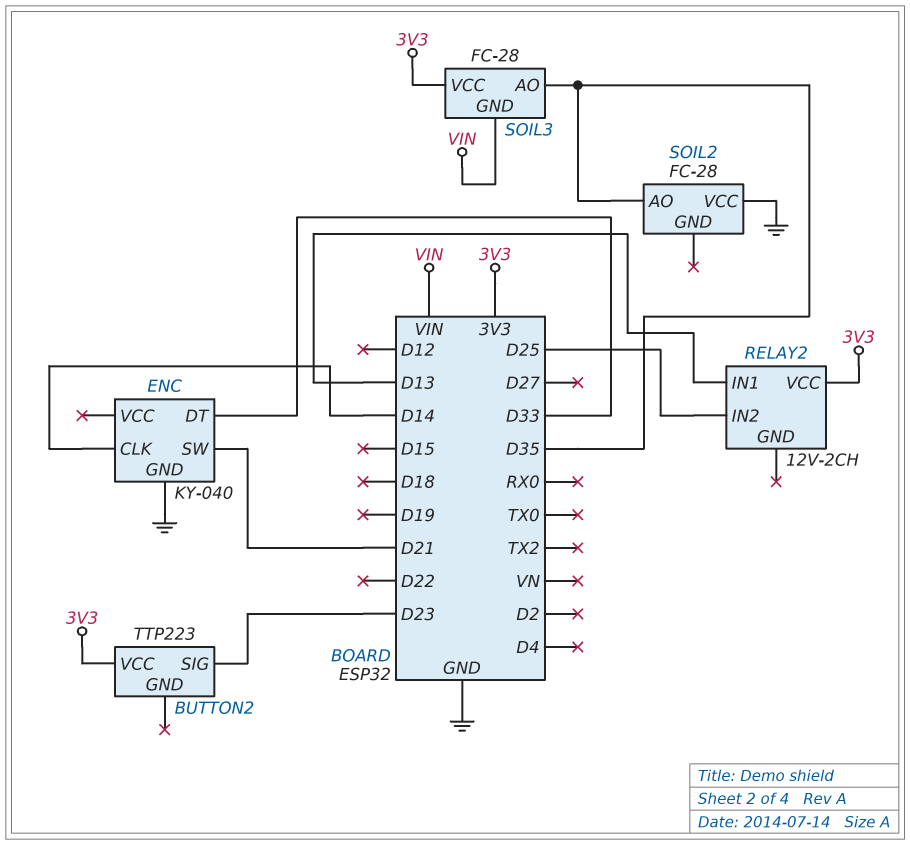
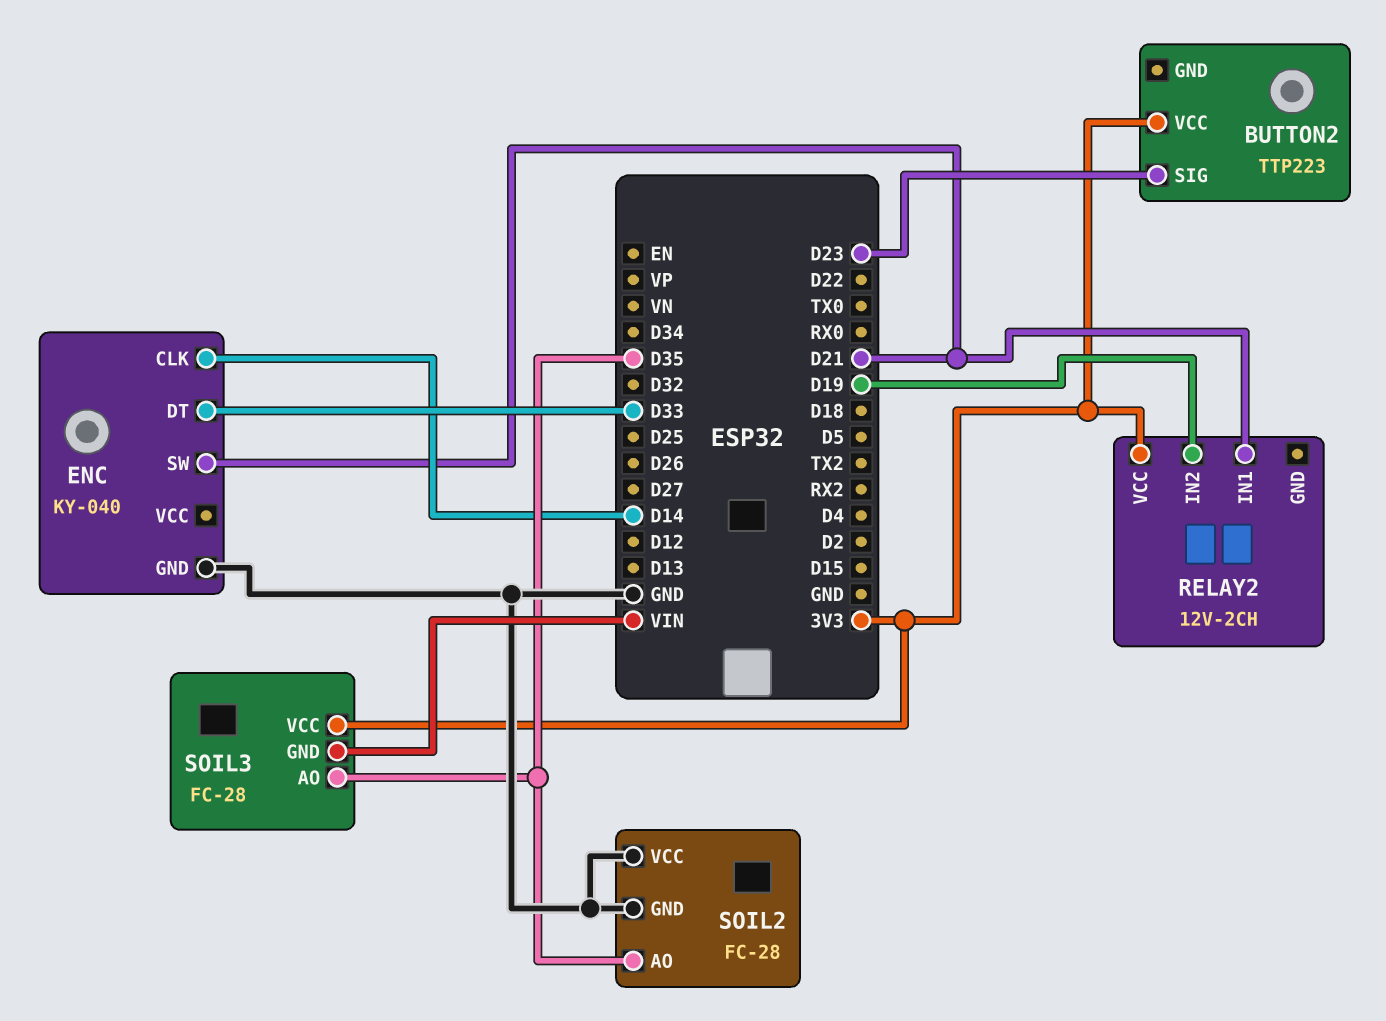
RELAY2 pin IN1: D13 -> D21
RELAY2 pin IN2: D25 -> D19
SOIL2 pin GND: none -> GND

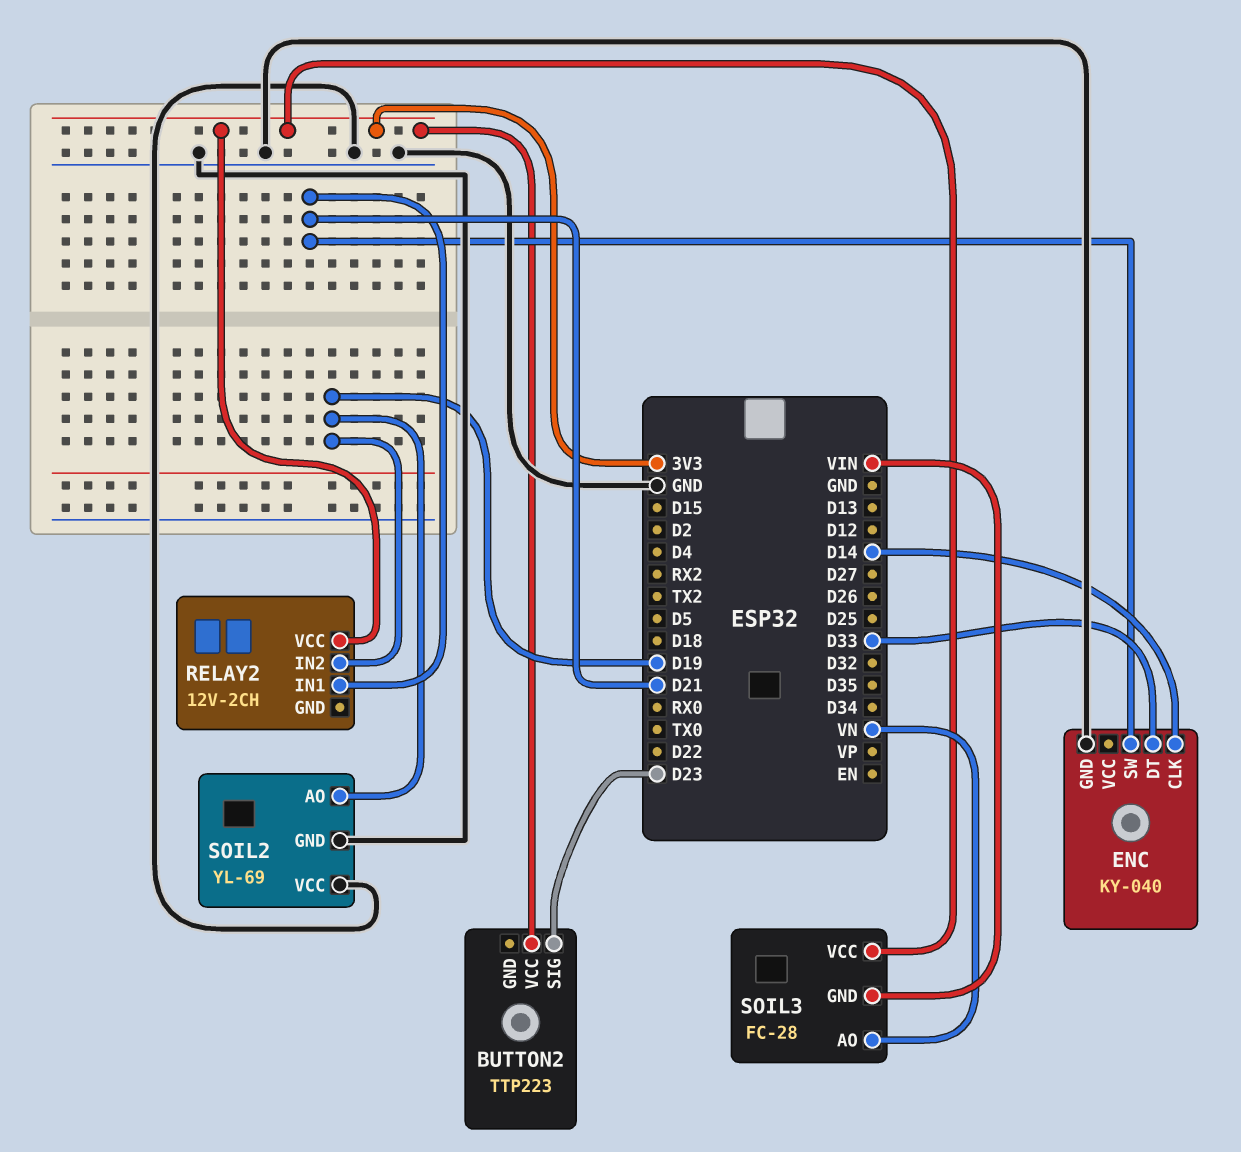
SOIL2: FC-28 -> YL-69
SOIL2 pin AO: D35 -> D19
SOIL3 pin AO: D35 -> VN

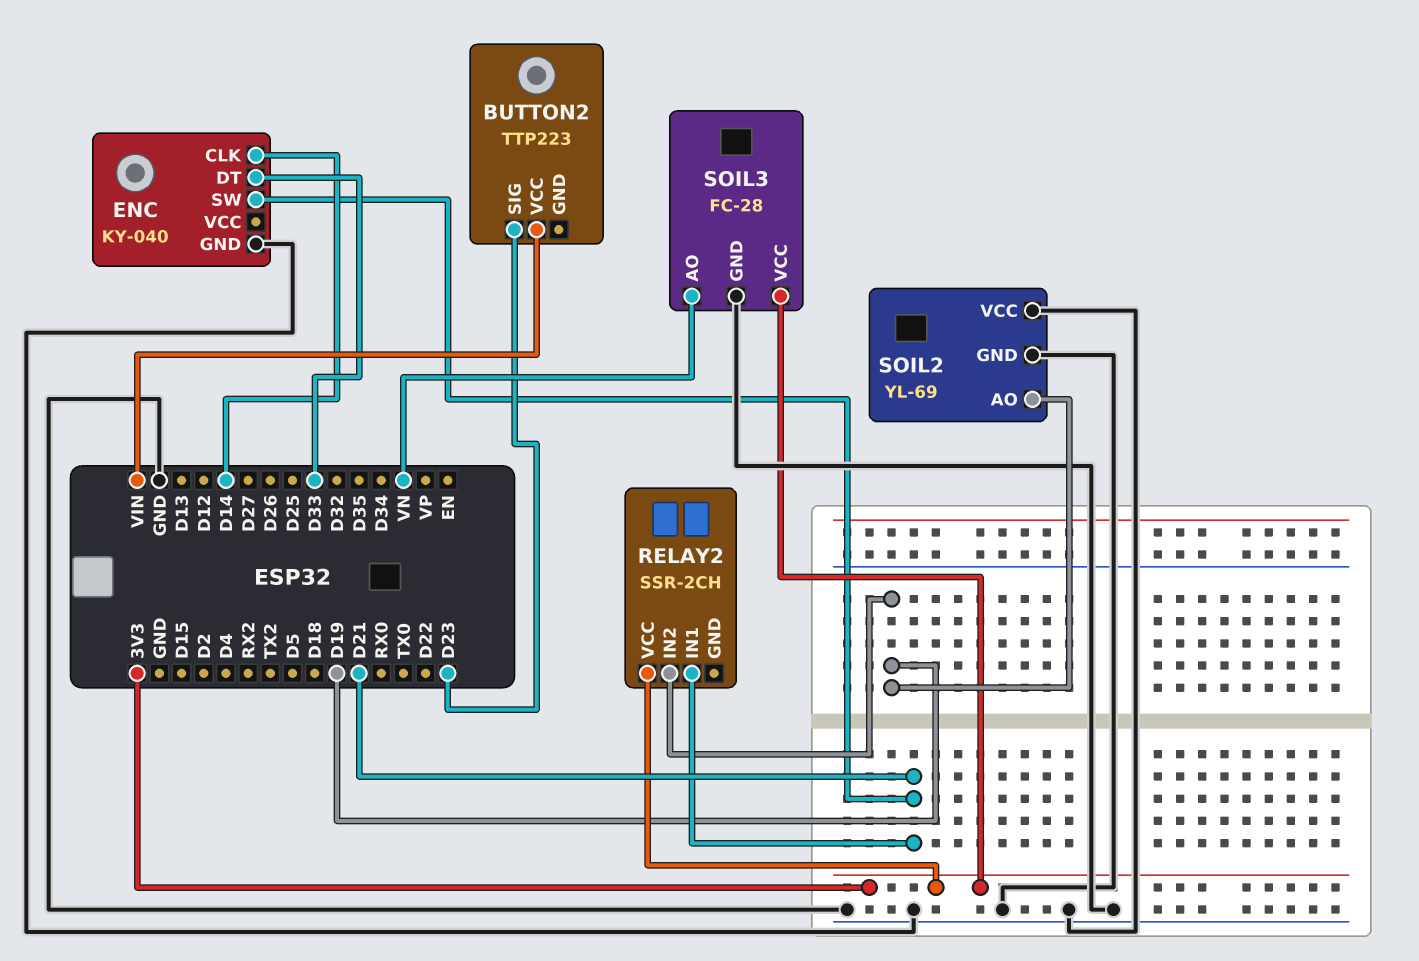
BUTTON2 pin VCC: 3V3 -> VIN
RELAY2: 12V-2CH -> SSR-2CH
SOIL3 pin GND: VIN -> GND

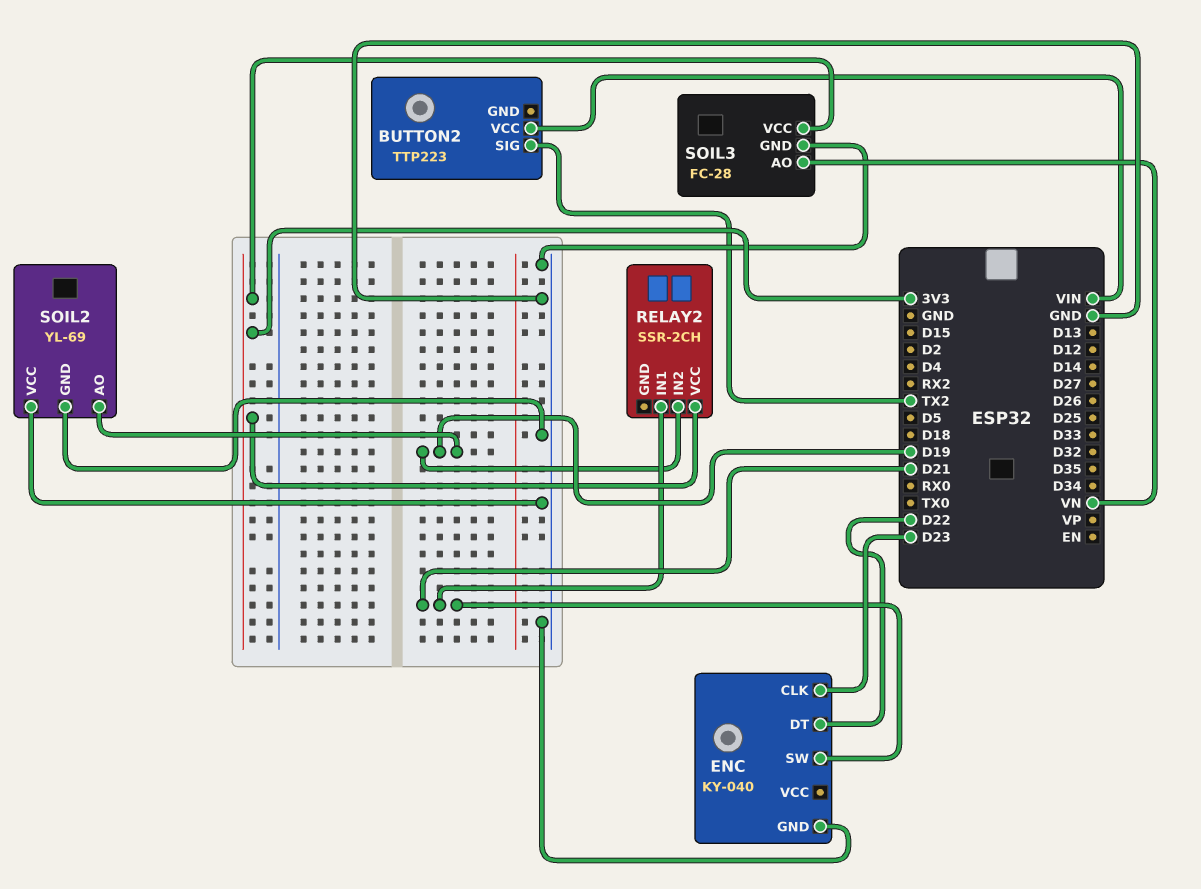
BUTTON2 pin SIG: D23 -> TX2
ENC pin CLK: D14 -> D23
ENC pin DT: D33 -> D22

